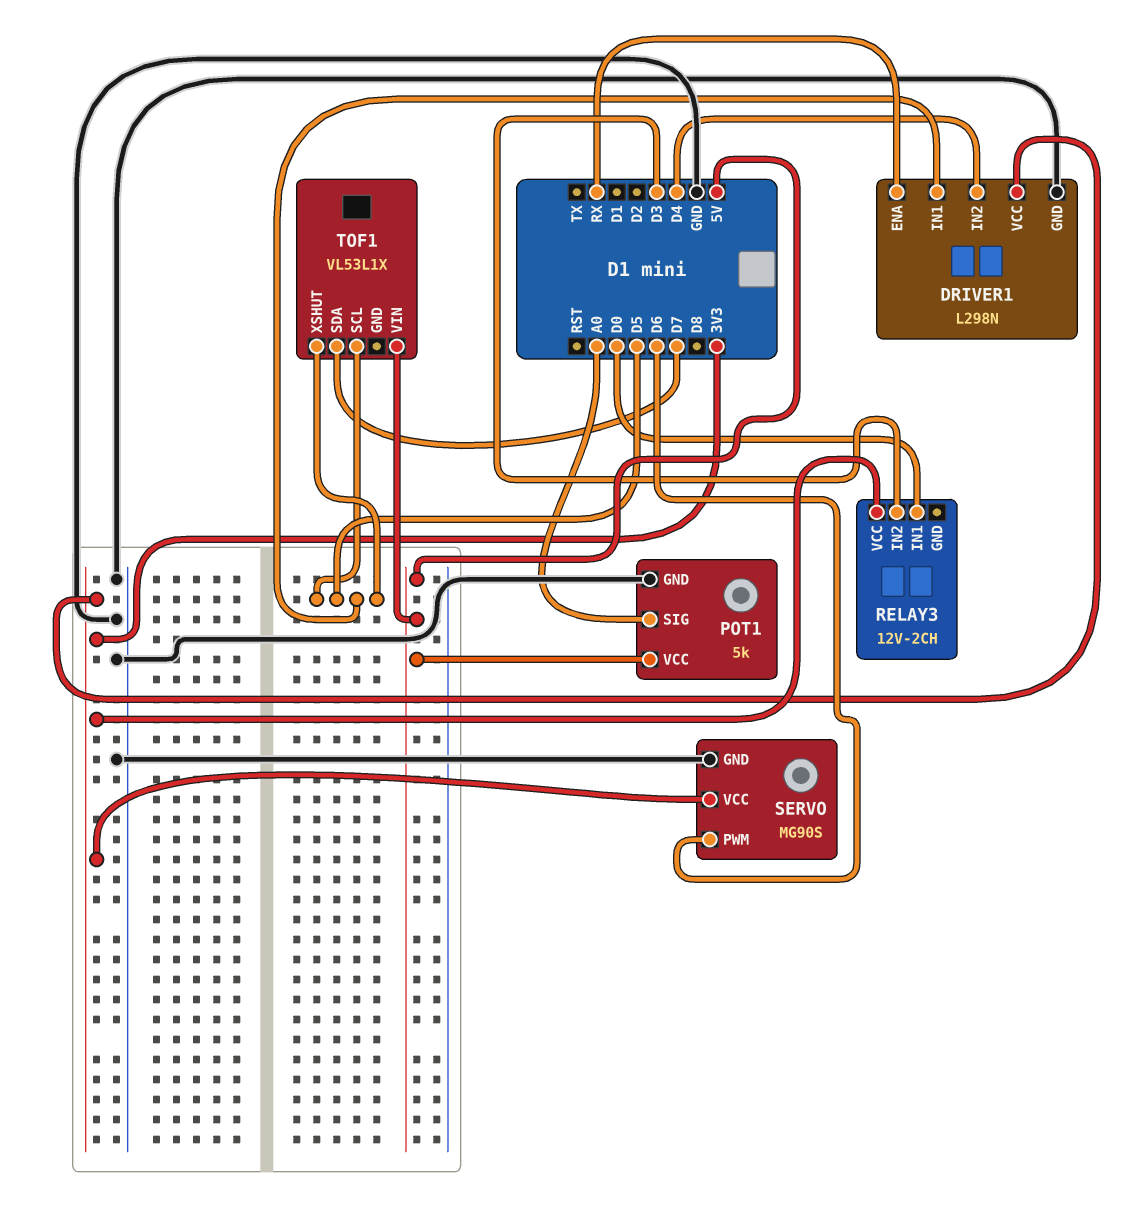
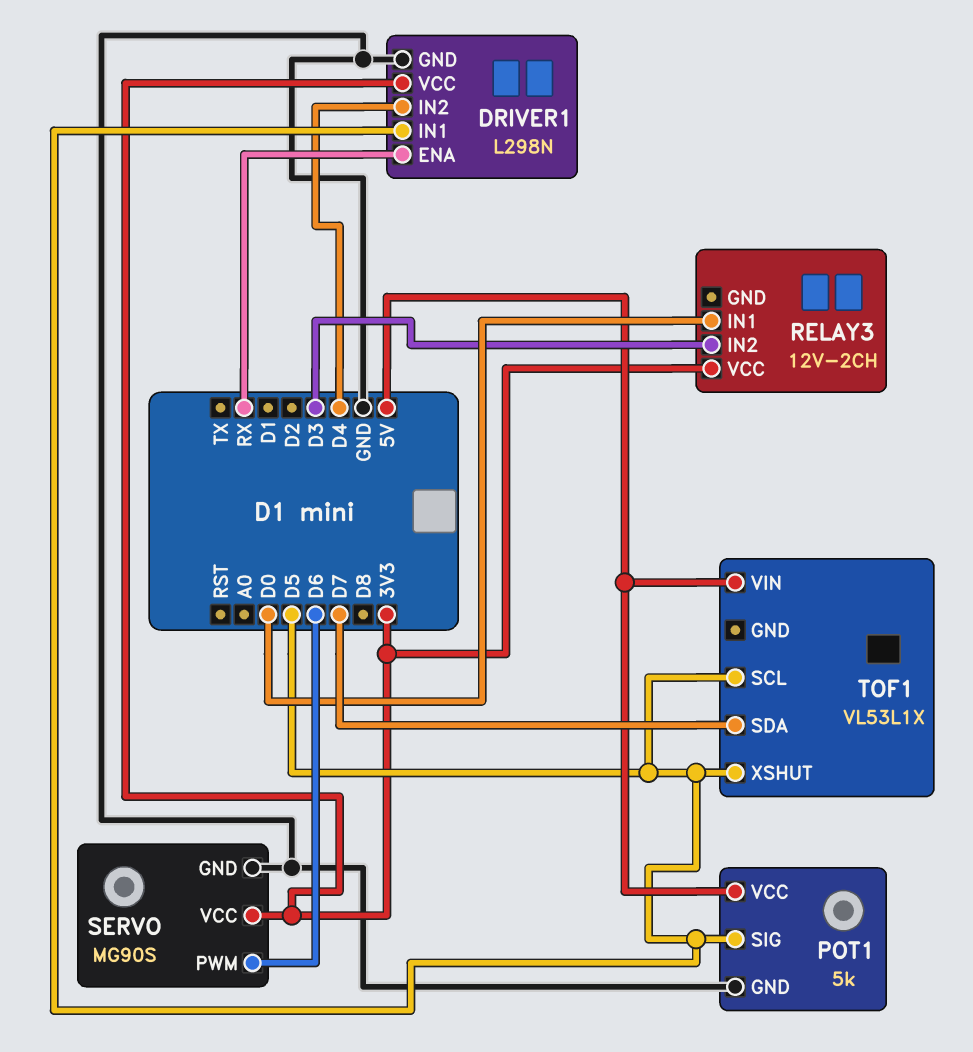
POT1 pin SIG: A0 -> D5

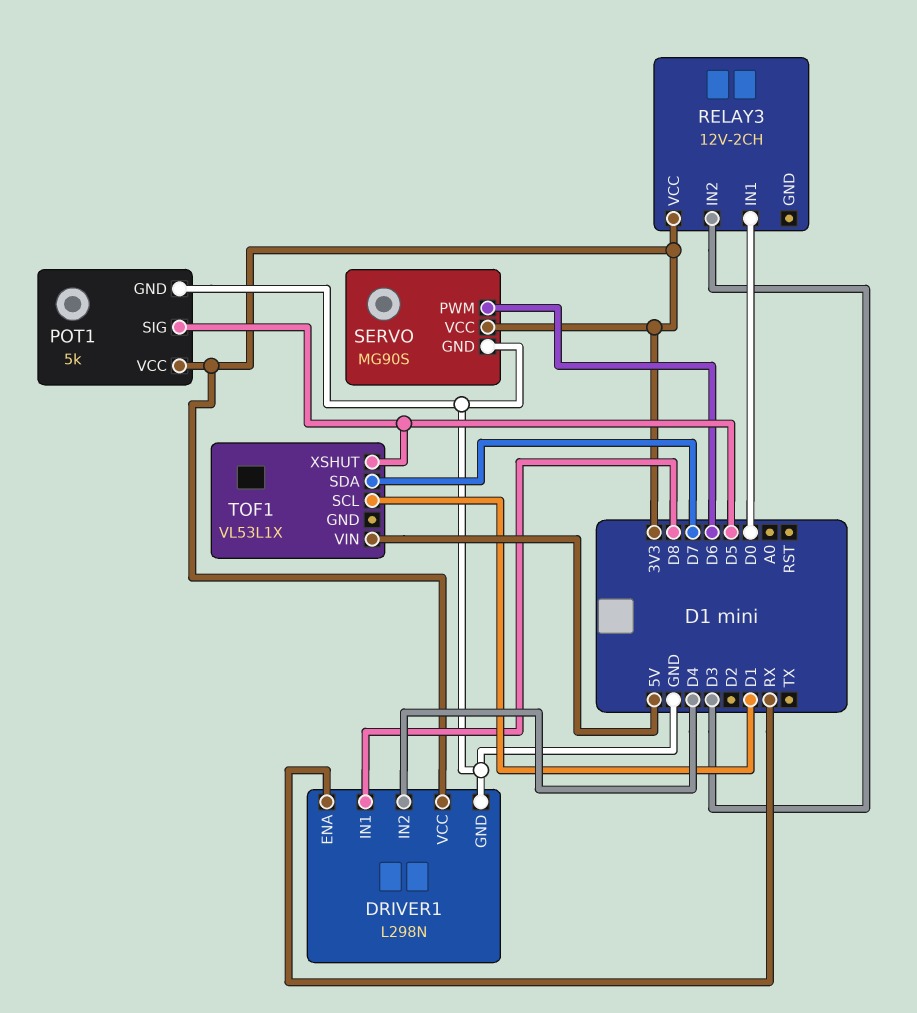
DRIVER1 pin IN1: D5 -> D8
POT1 pin VCC: 5V -> 3V3
TOF1 pin SCL: D5 -> D1

